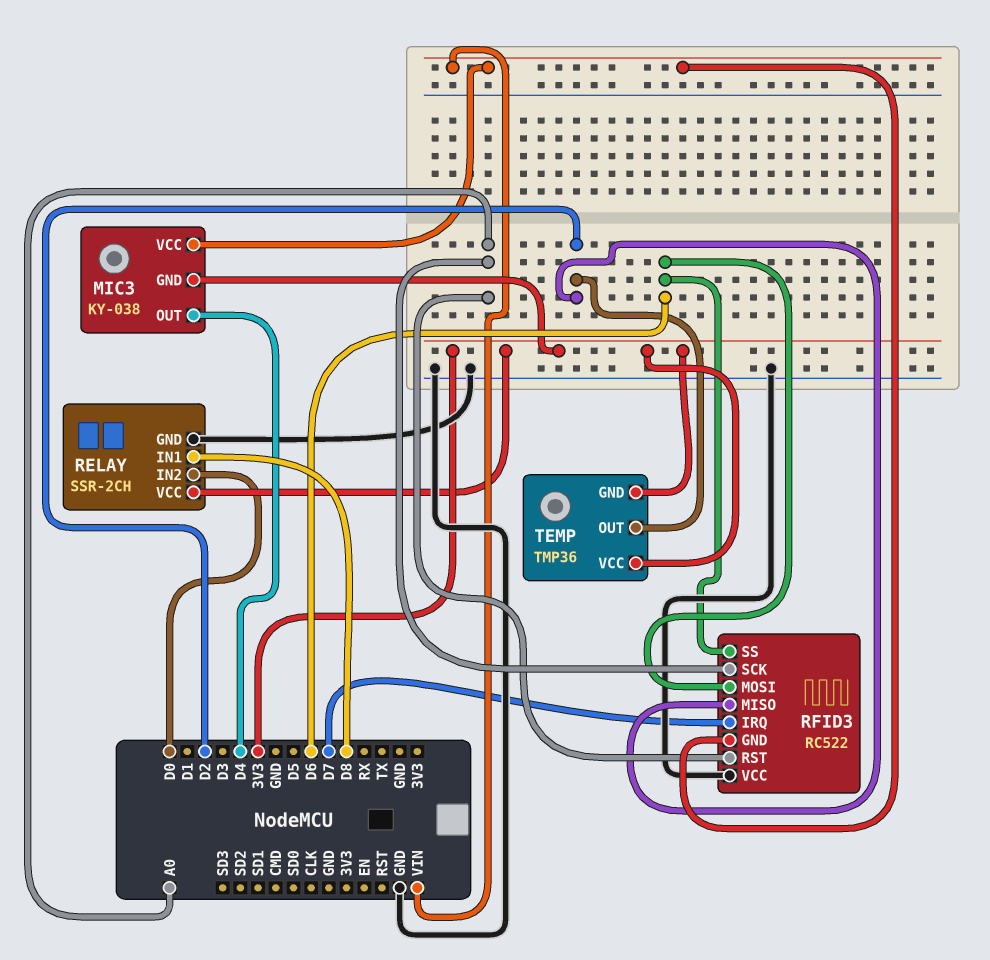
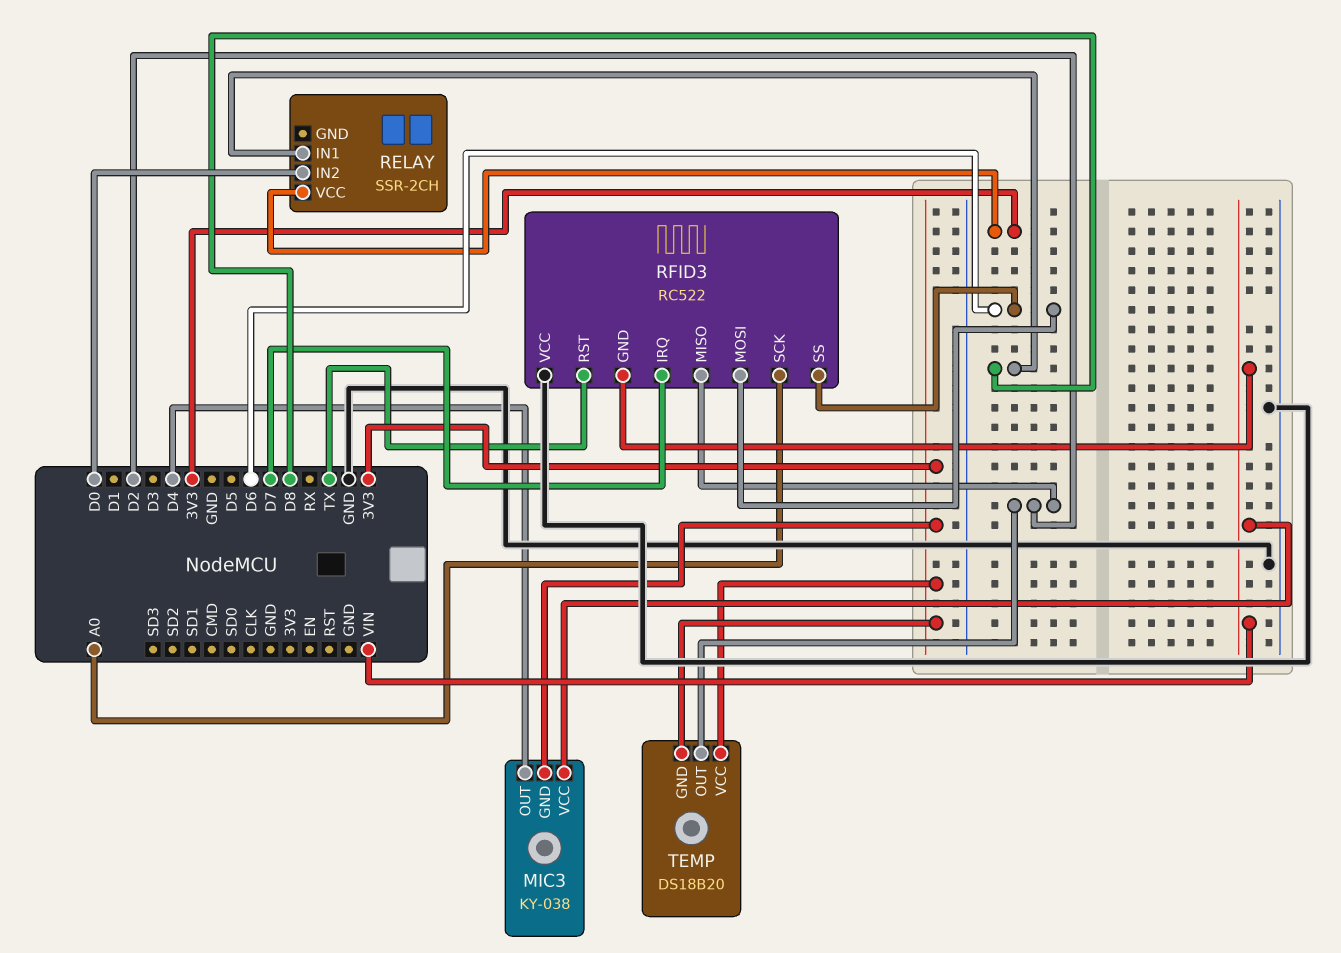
RELAY pin GND: GND -> none
RFID3 pin RST: A0 -> TX
TEMP: TMP36 -> DS18B20

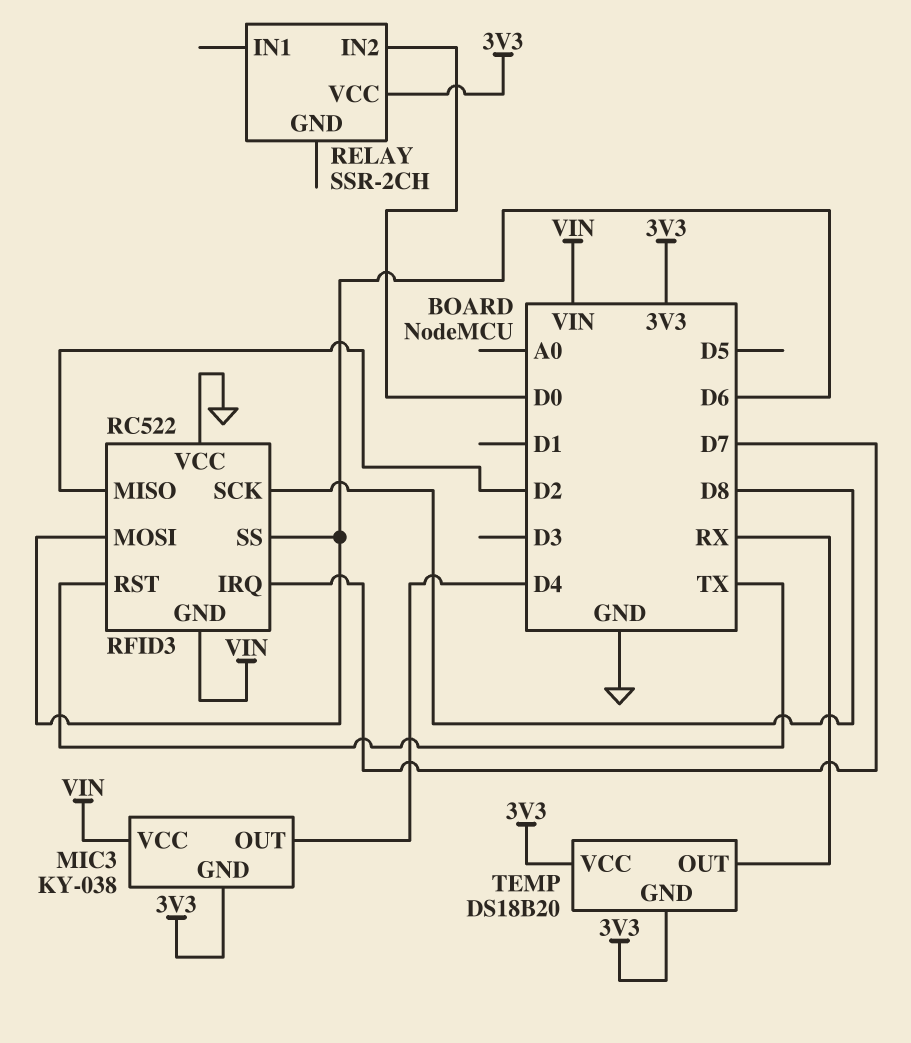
RELAY pin IN1: D8 -> none
RFID3 pin SCK: A0 -> D8
TEMP pin OUT: D2 -> RX

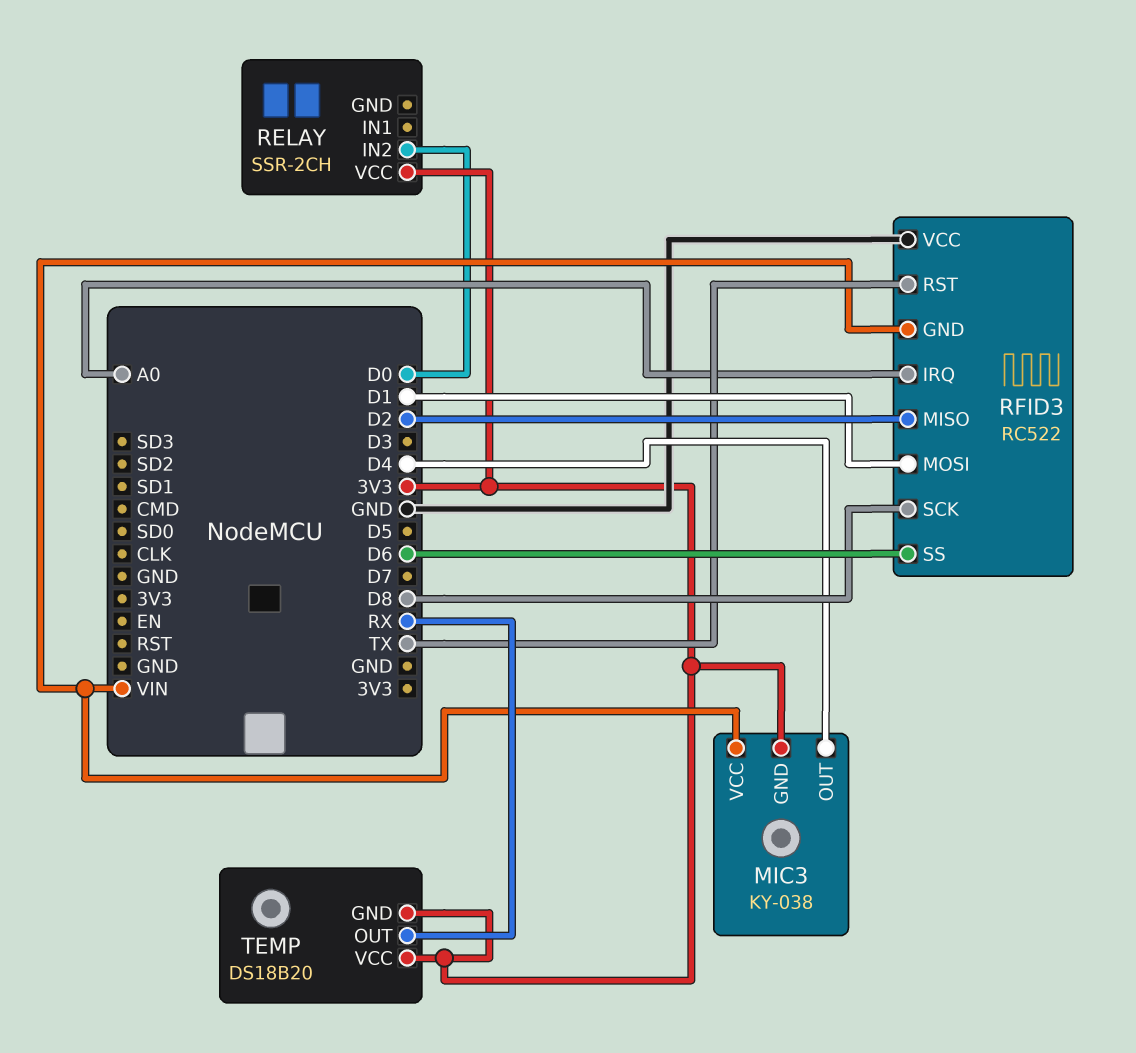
RFID3 pin IRQ: D7 -> A0
RFID3 pin MOSI: D6 -> D1

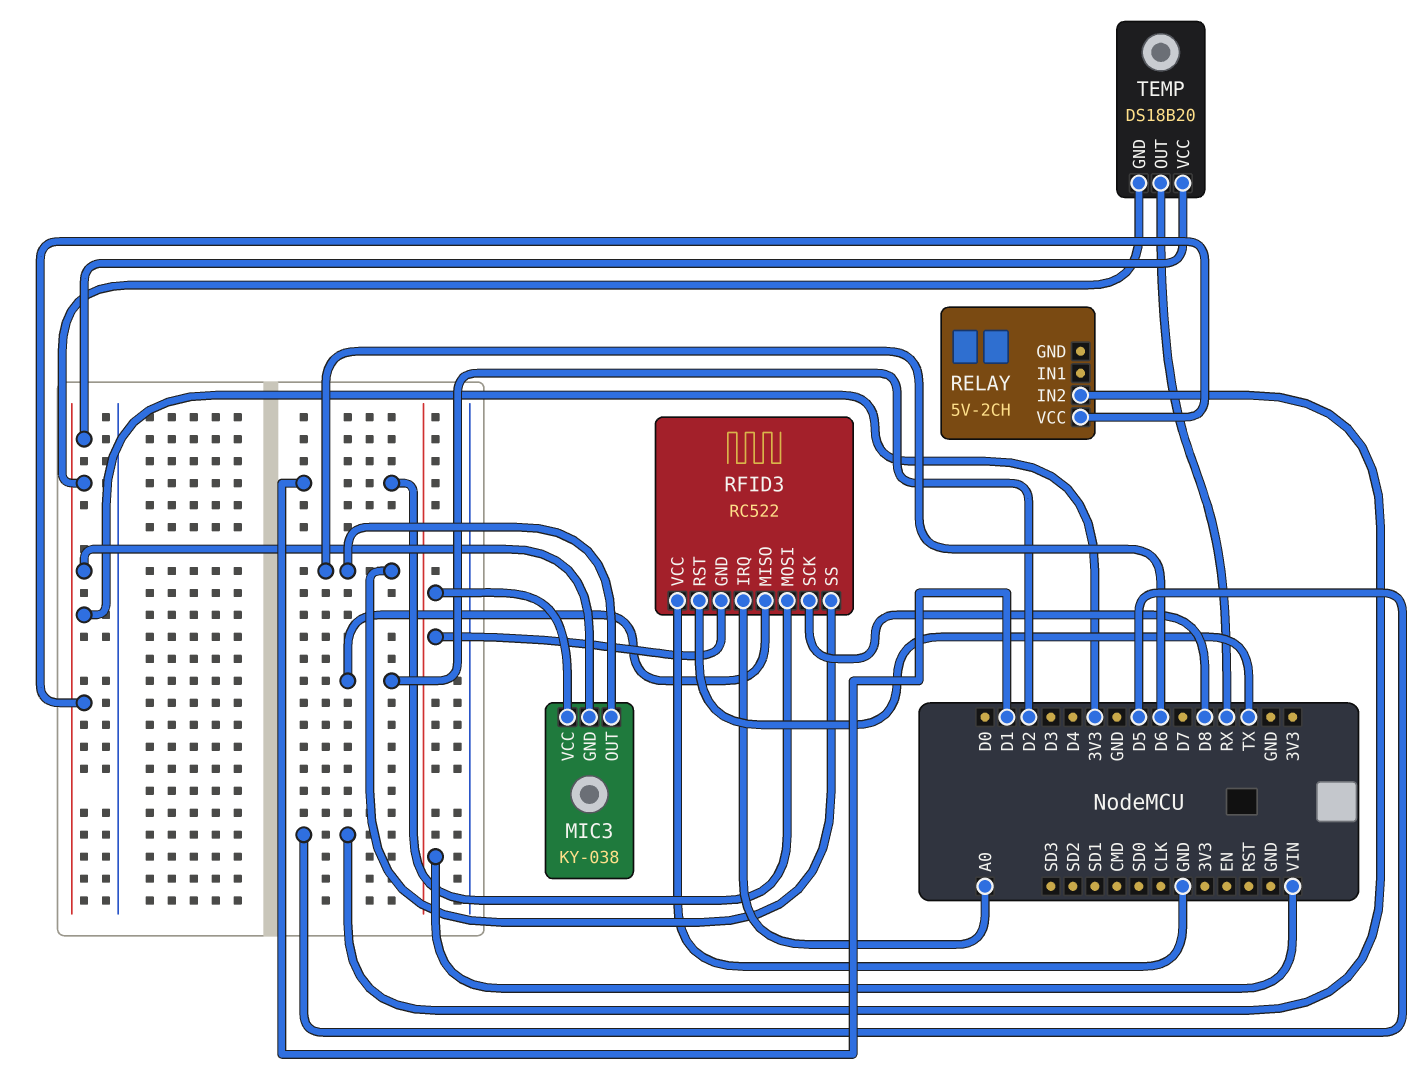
MIC3 pin OUT: D4 -> D6
RELAY: SSR-2CH -> 5V-2CH
RELAY pin IN2: D0 -> D5

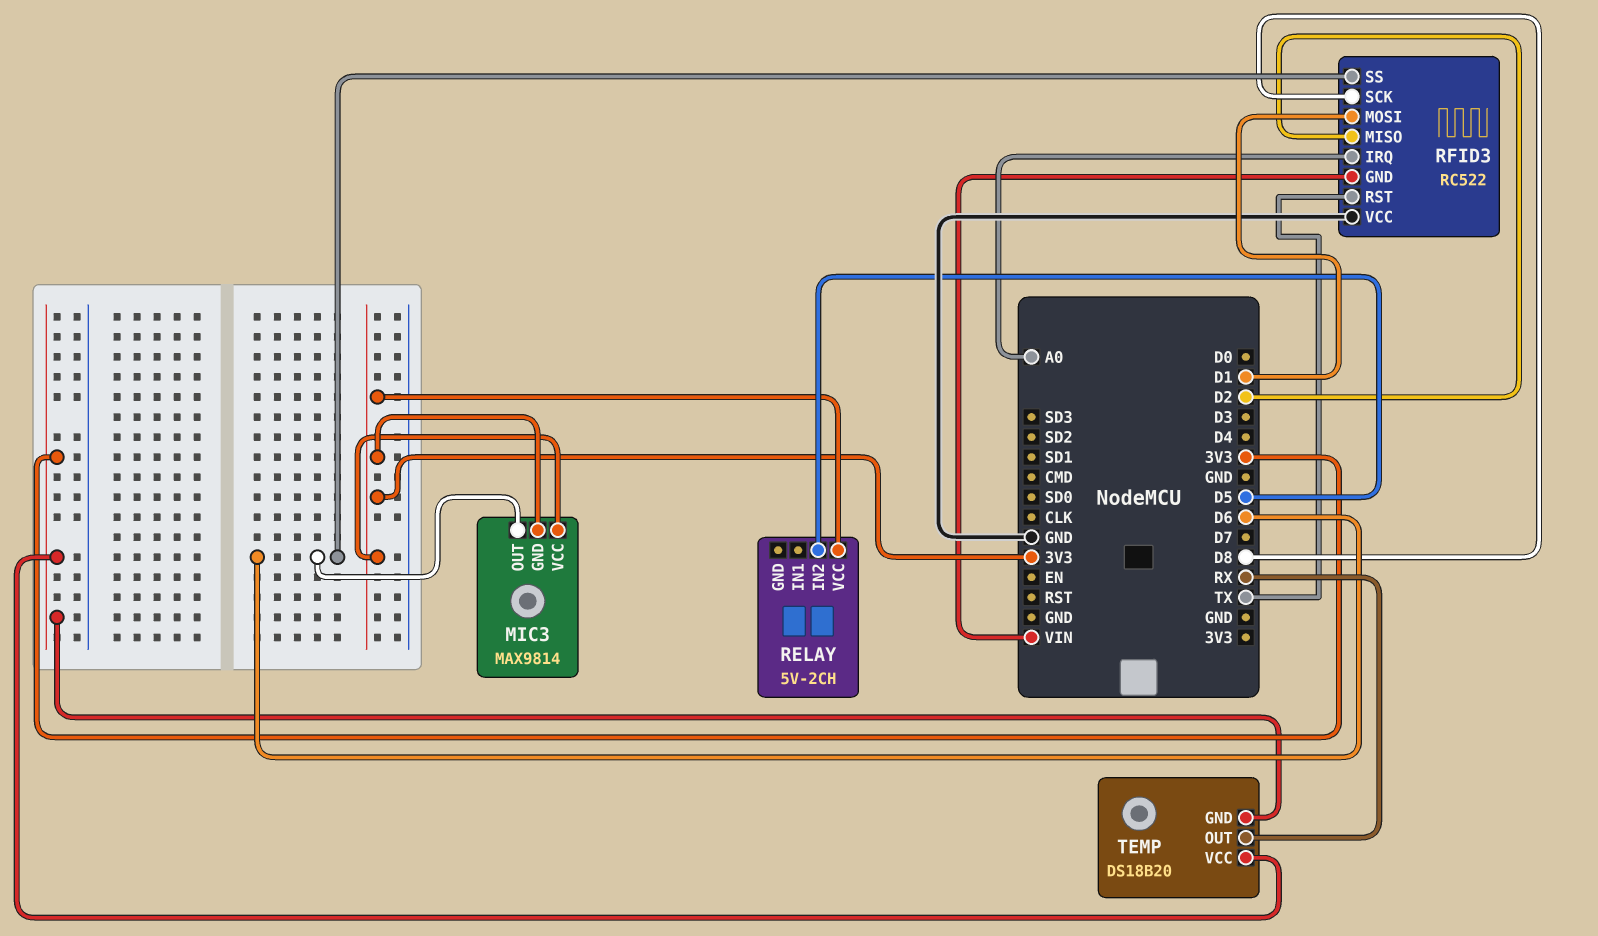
MIC3: KY-038 -> MAX9814
MIC3 pin VCC: VIN -> 3V3

